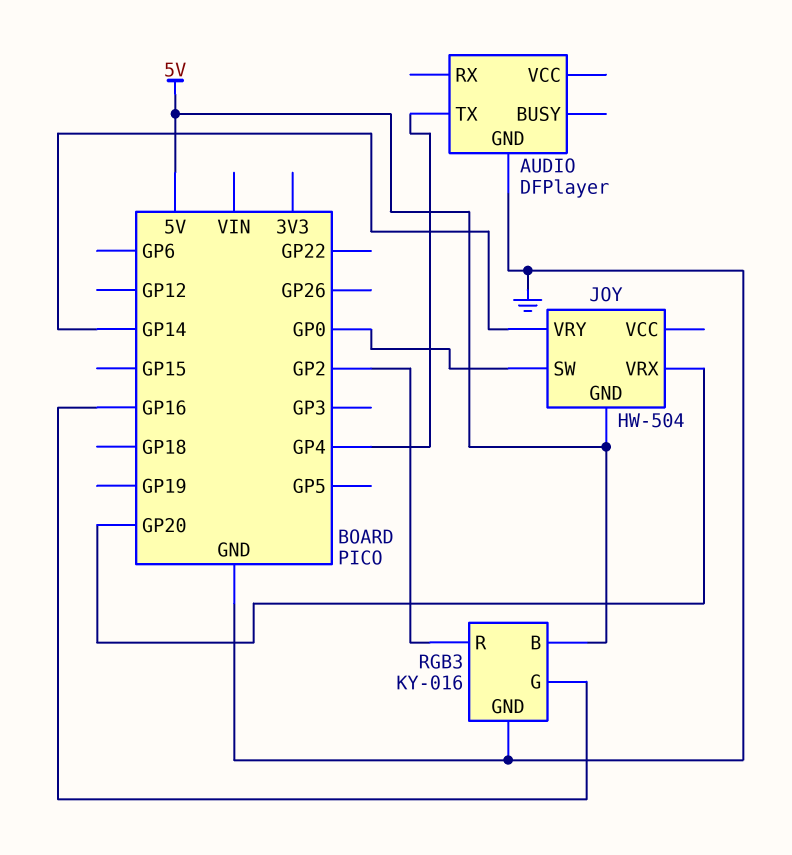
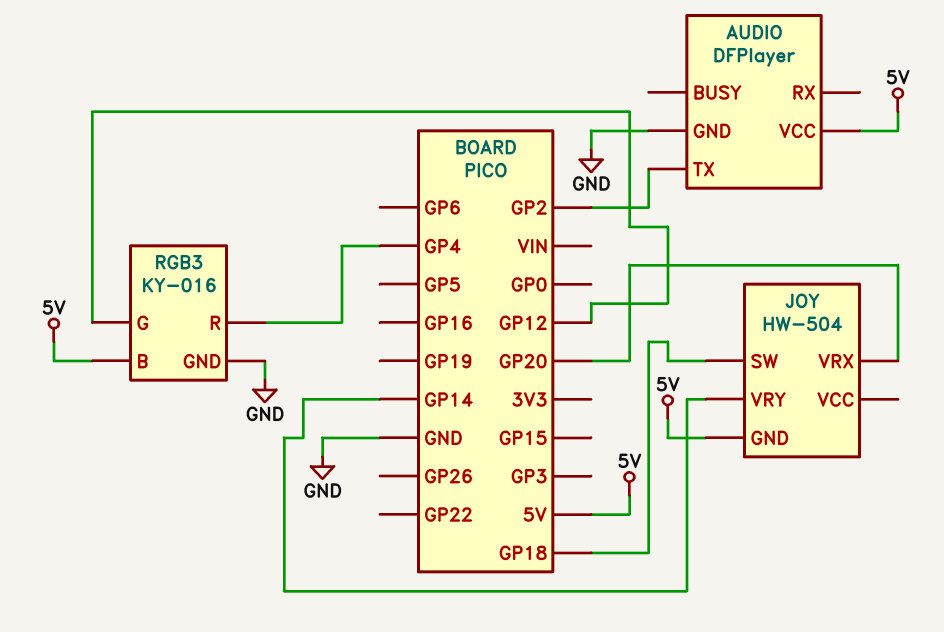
AUDIO pin TX: GP4 -> GP2
AUDIO pin VCC: none -> 5V
JOY pin SW: GP0 -> GP18
RGB3 pin G: GP16 -> GP12
RGB3 pin R: GP2 -> GP4

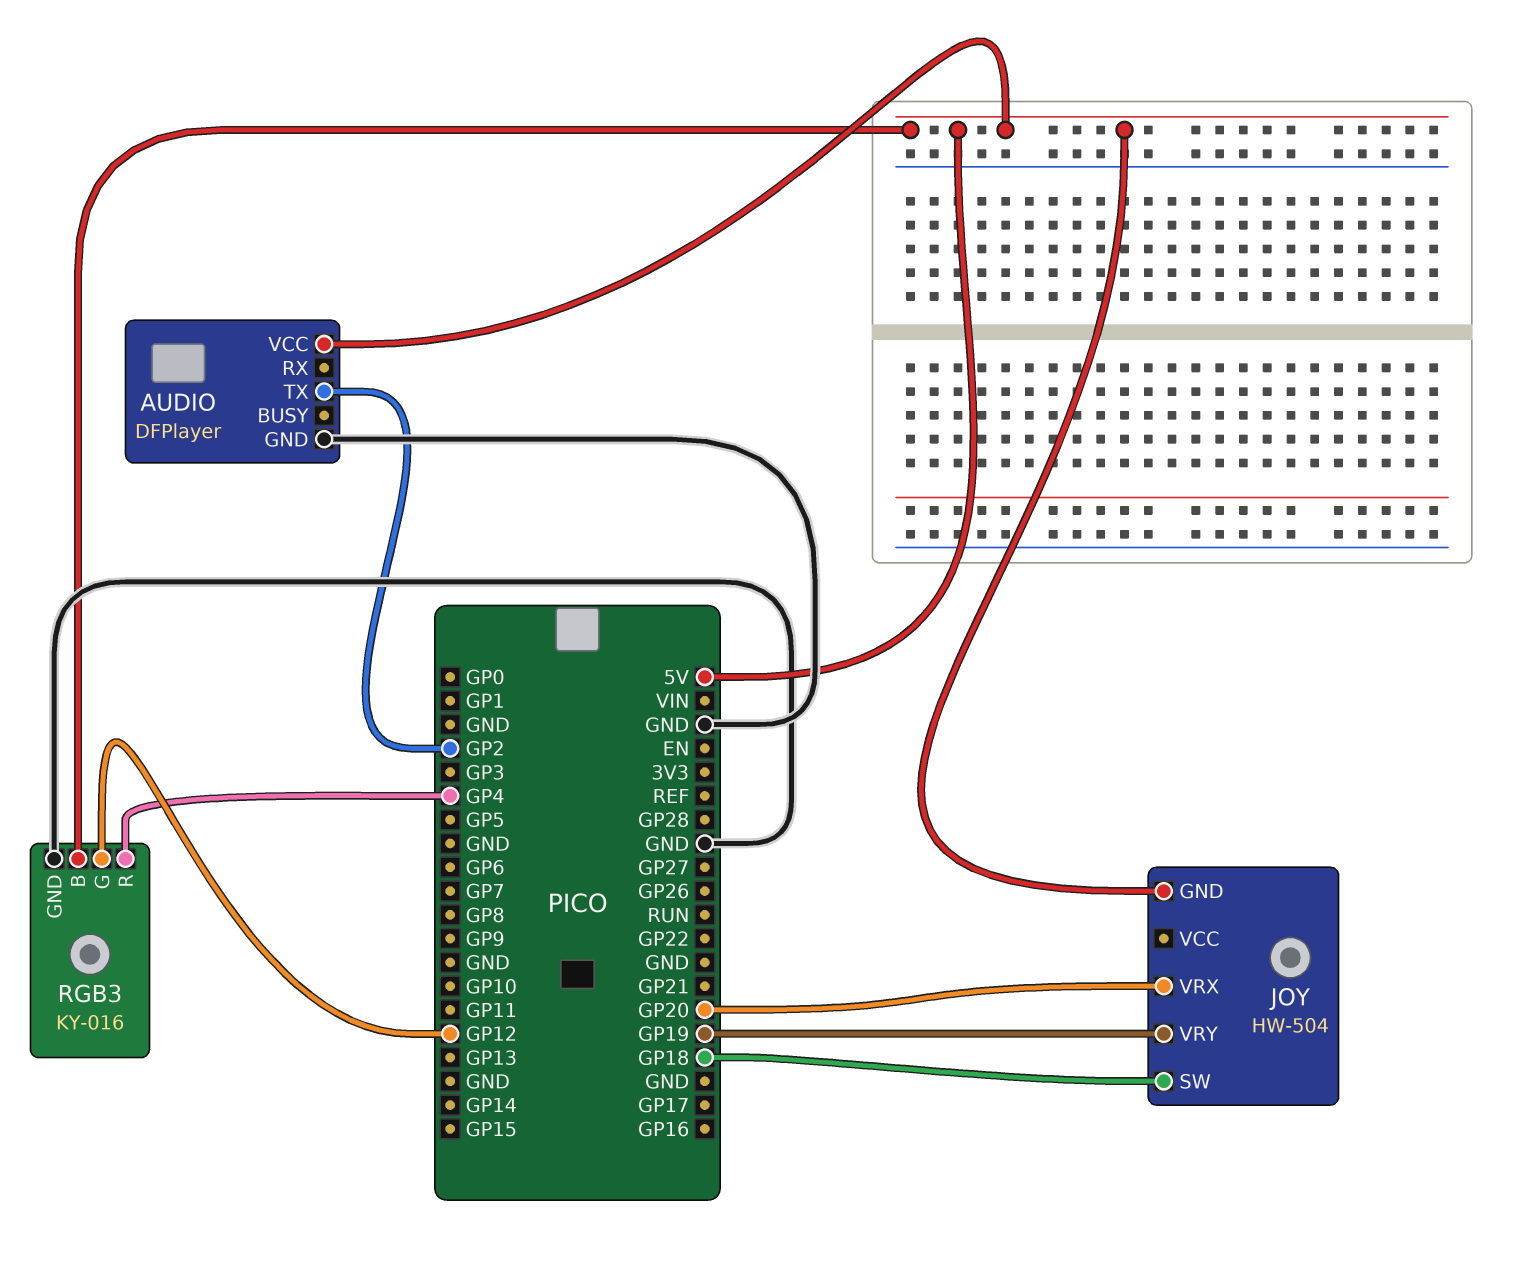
JOY pin VRY: GP14 -> GP19

